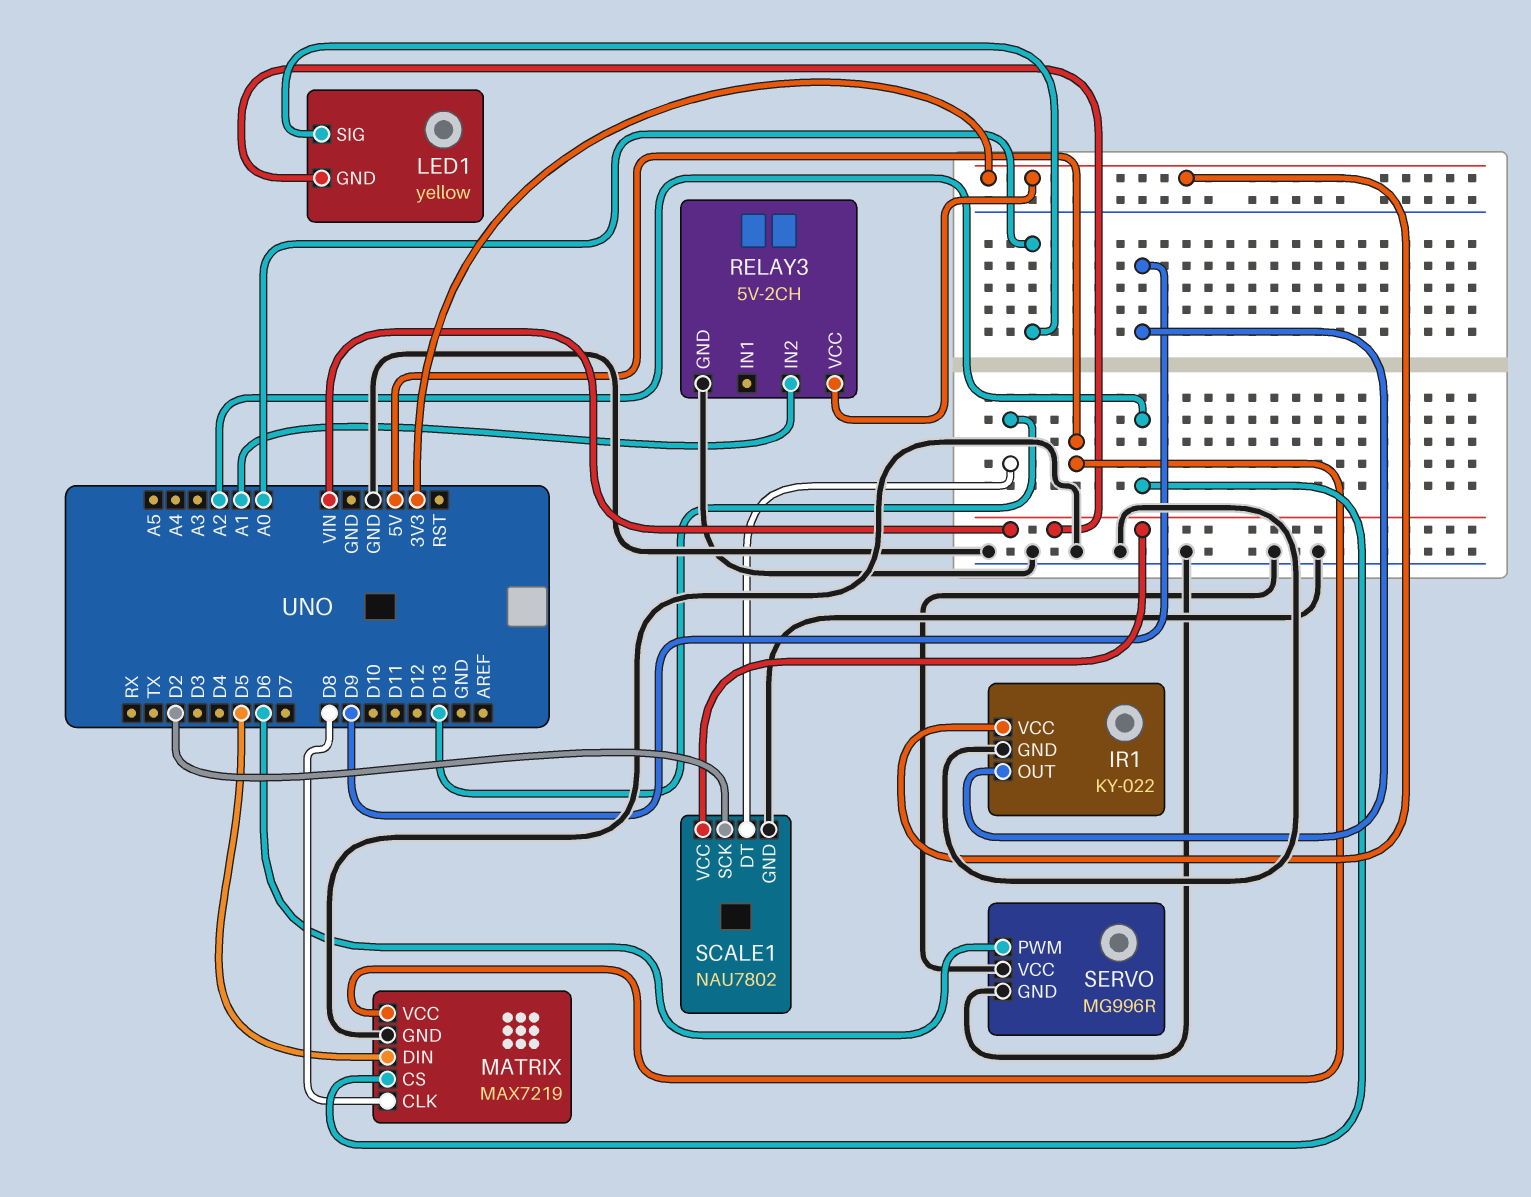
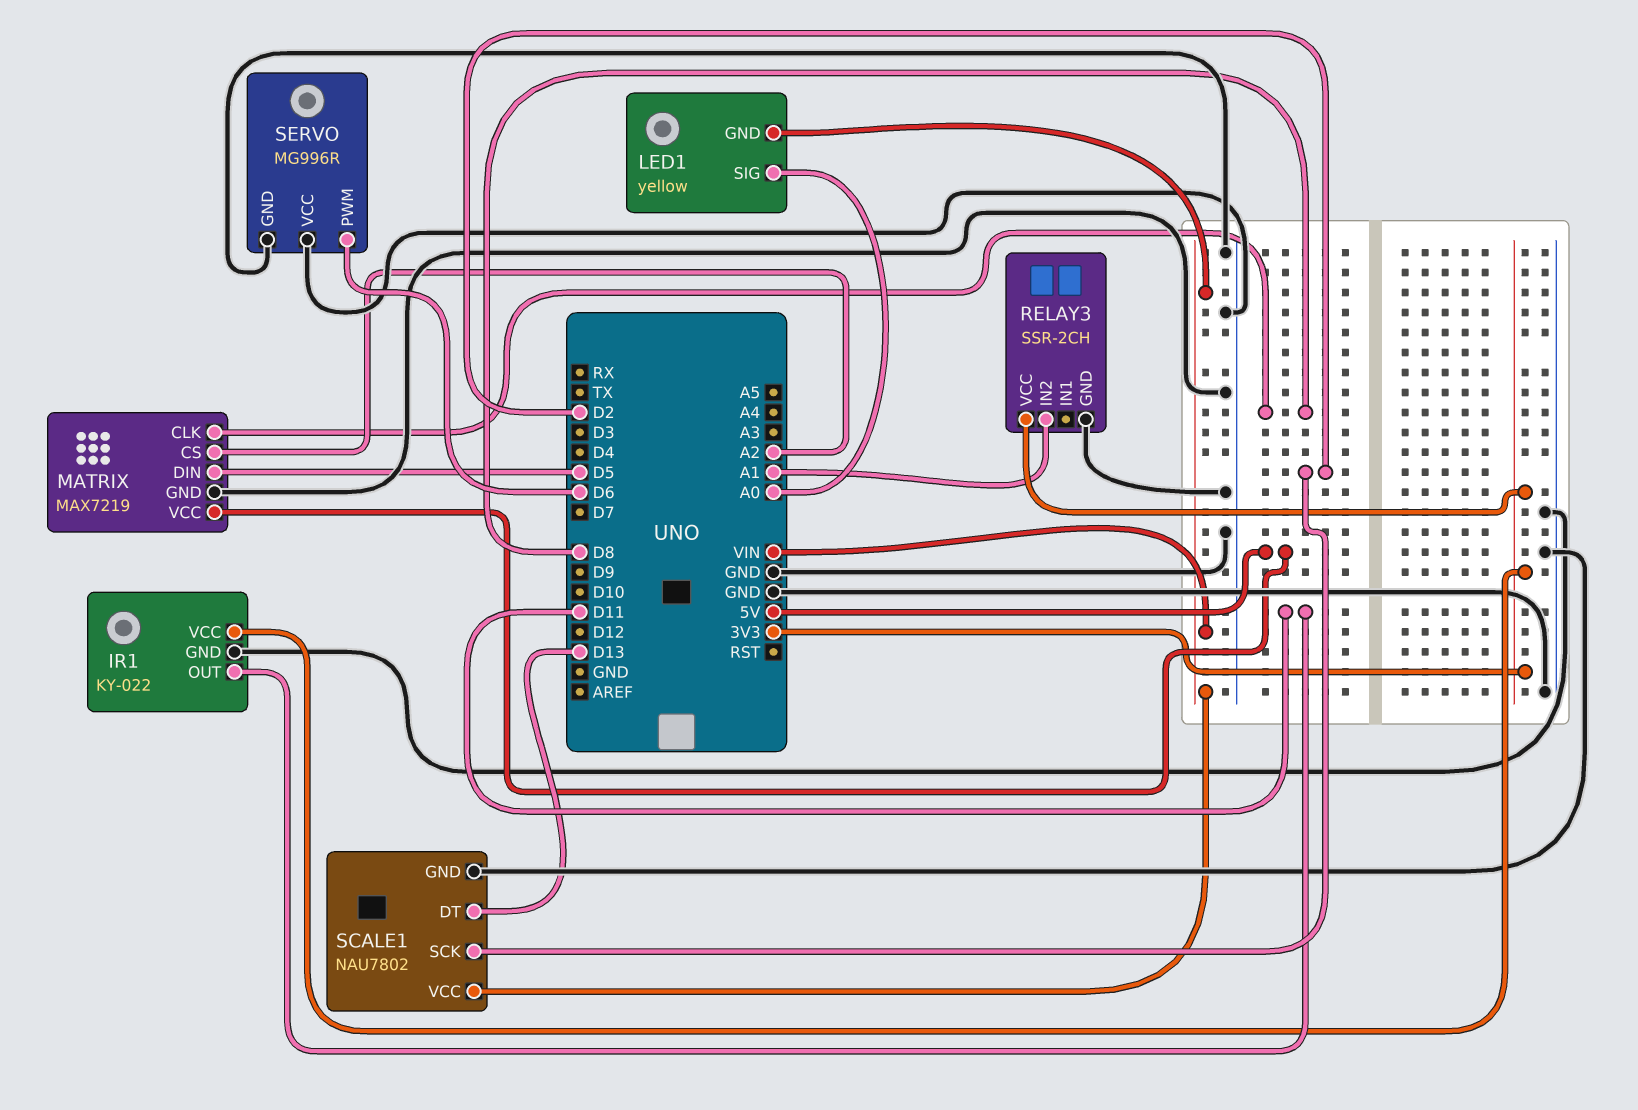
IR1 pin OUT: D9 -> D11
RELAY3: 5V-2CH -> SSR-2CH

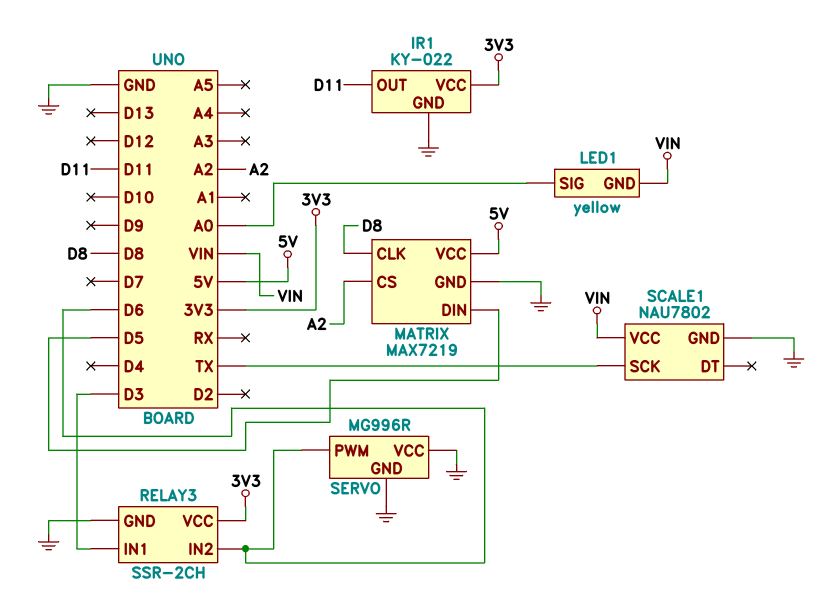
RELAY3 pin IN1: none -> D3
RELAY3 pin IN2: A1 -> D6
SCALE1 pin DT: D13 -> none
SCALE1 pin SCK: D2 -> TX

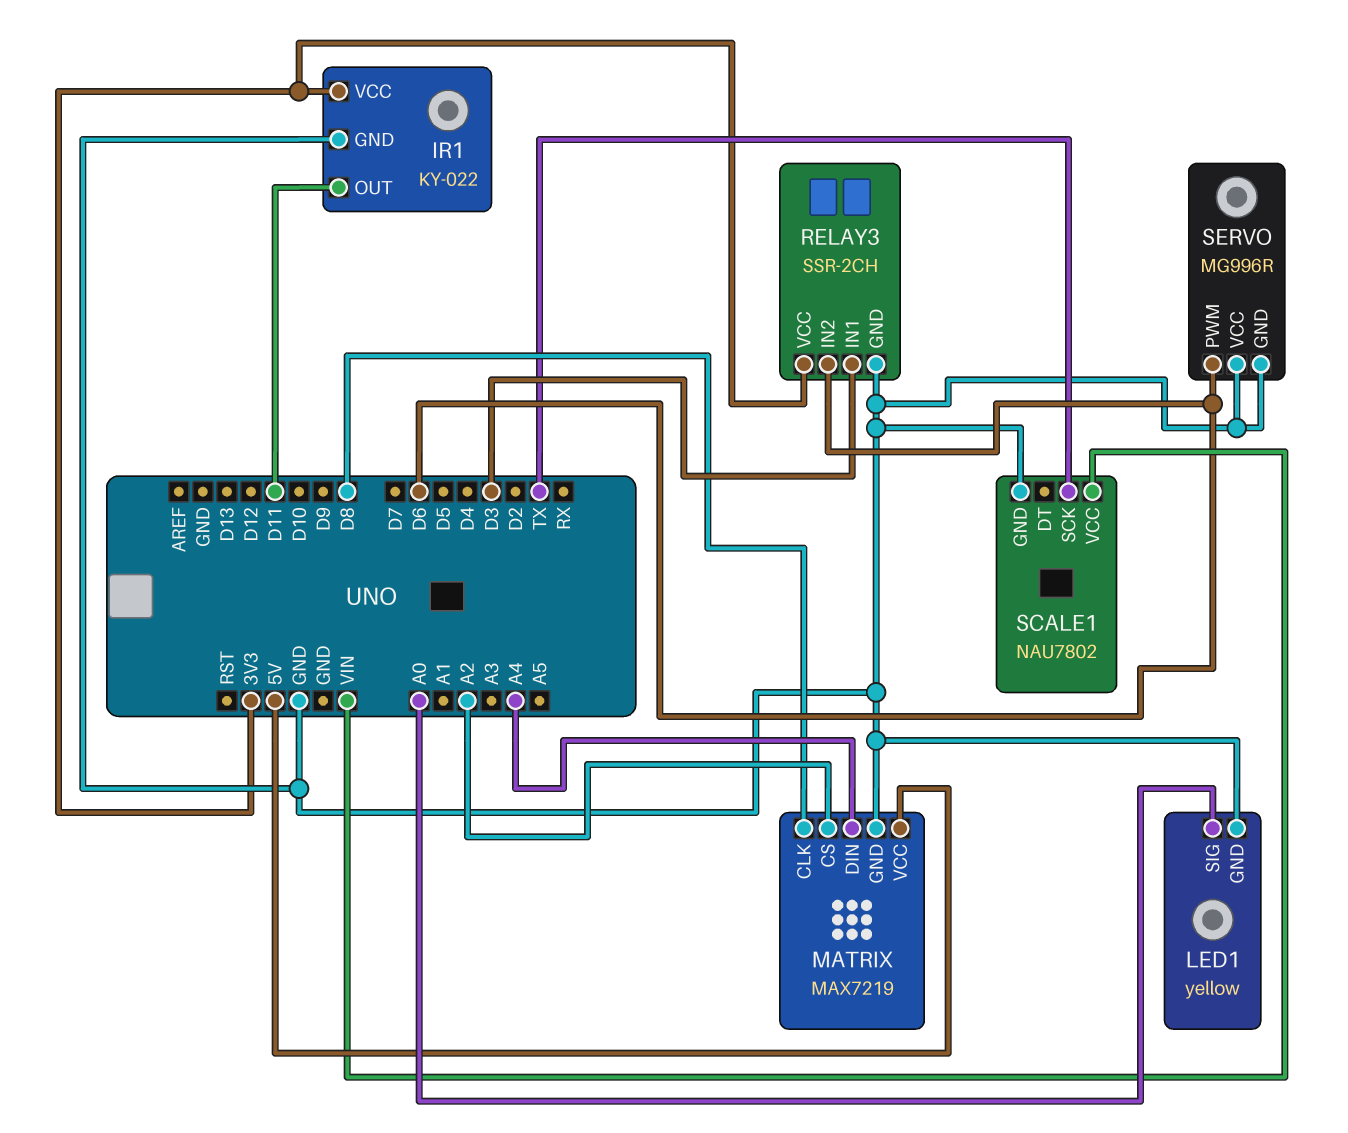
LED1 pin GND: VIN -> GND
MATRIX pin DIN: D5 -> A4

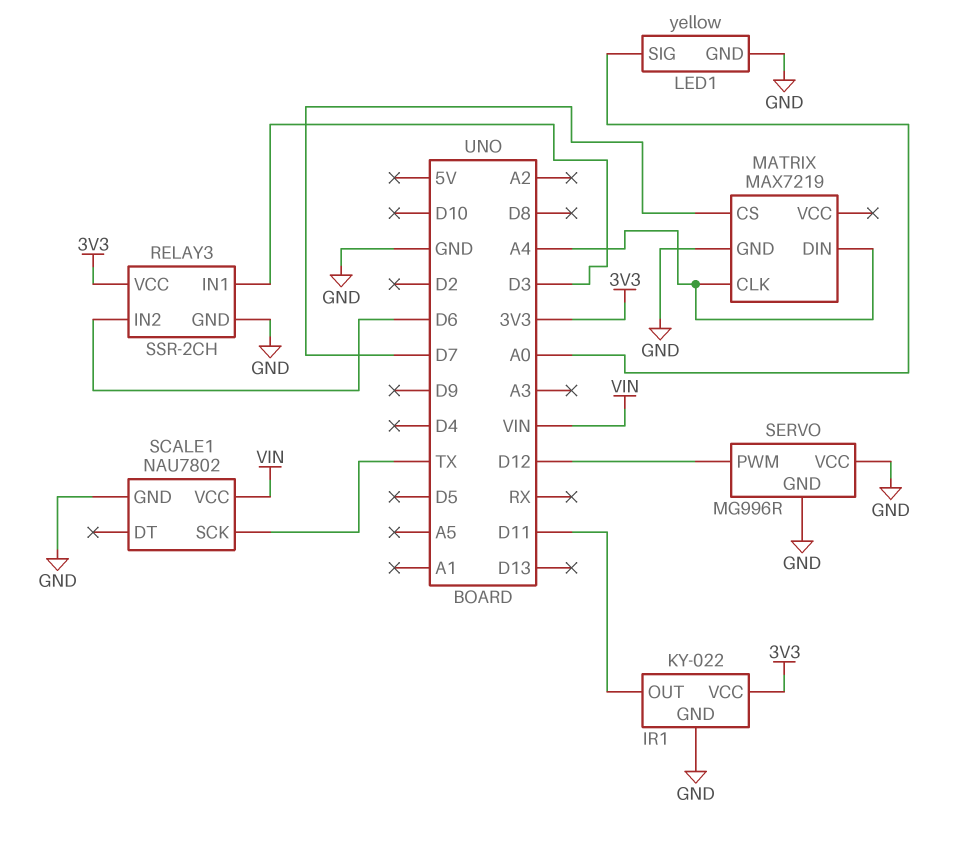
MATRIX pin CLK: D8 -> A4
MATRIX pin CS: A2 -> D7
MATRIX pin VCC: 5V -> none
SERVO pin PWM: D6 -> D12

